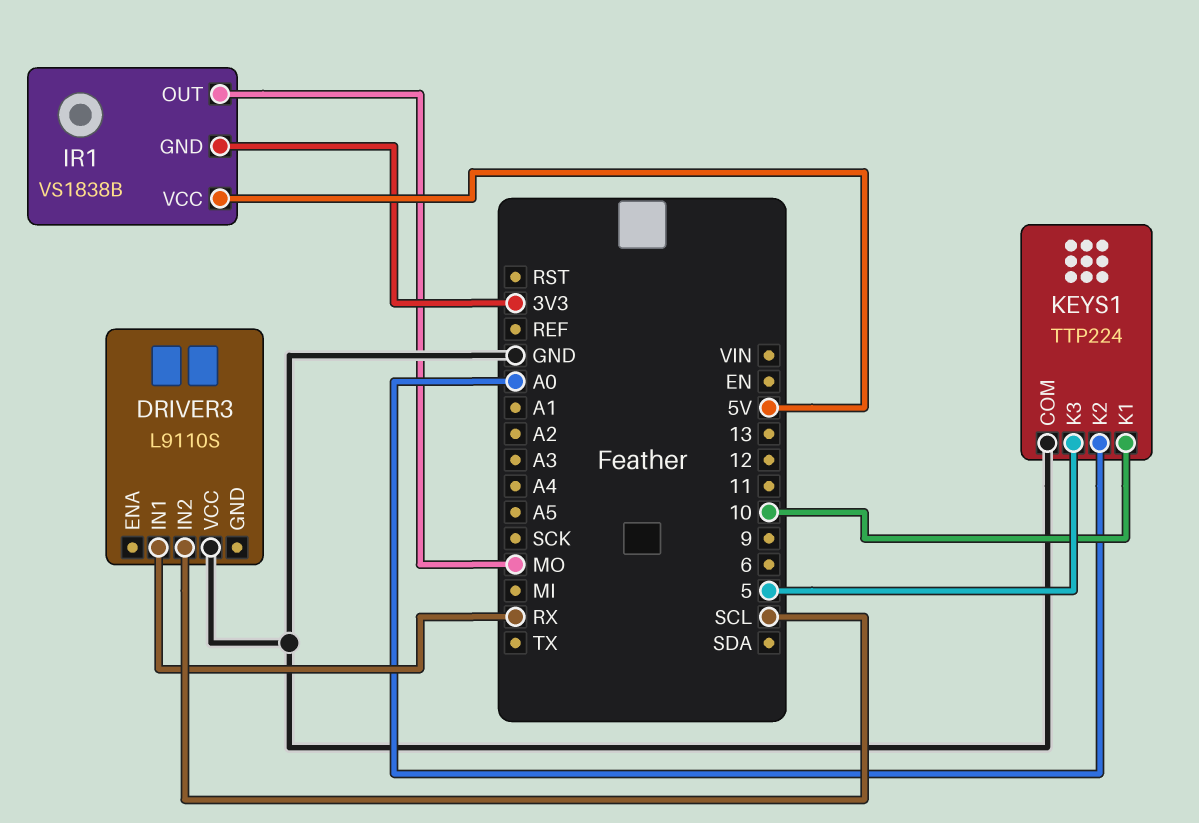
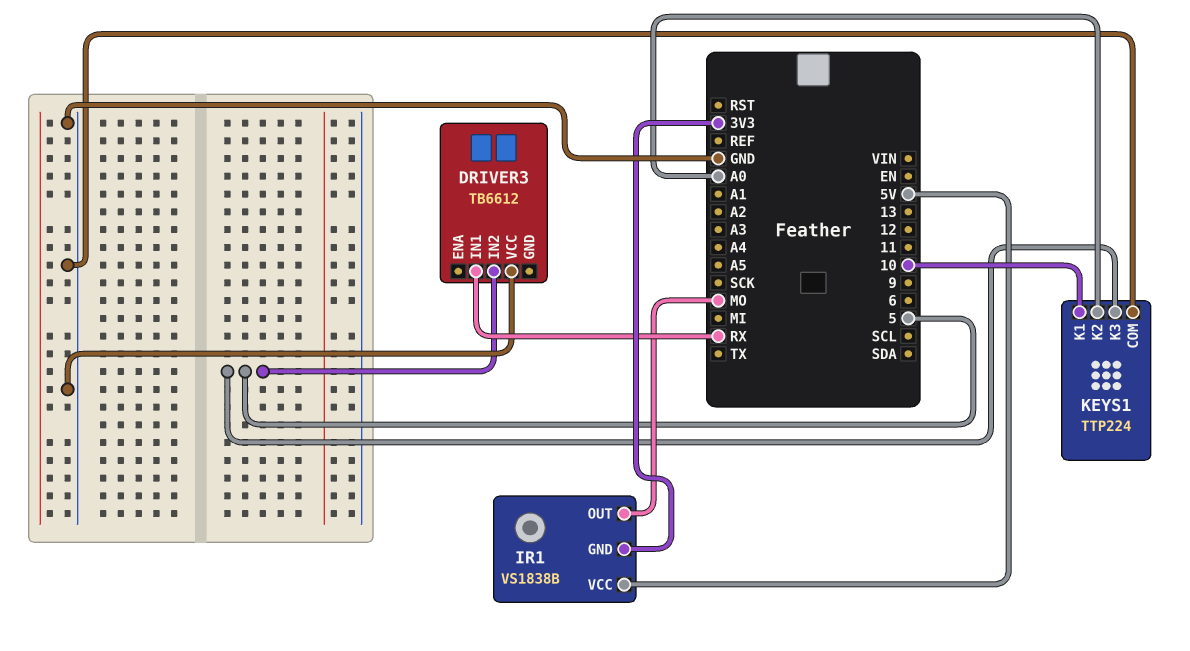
DRIVER3: L9110S -> TB6612
DRIVER3 pin IN2: SCL -> 5

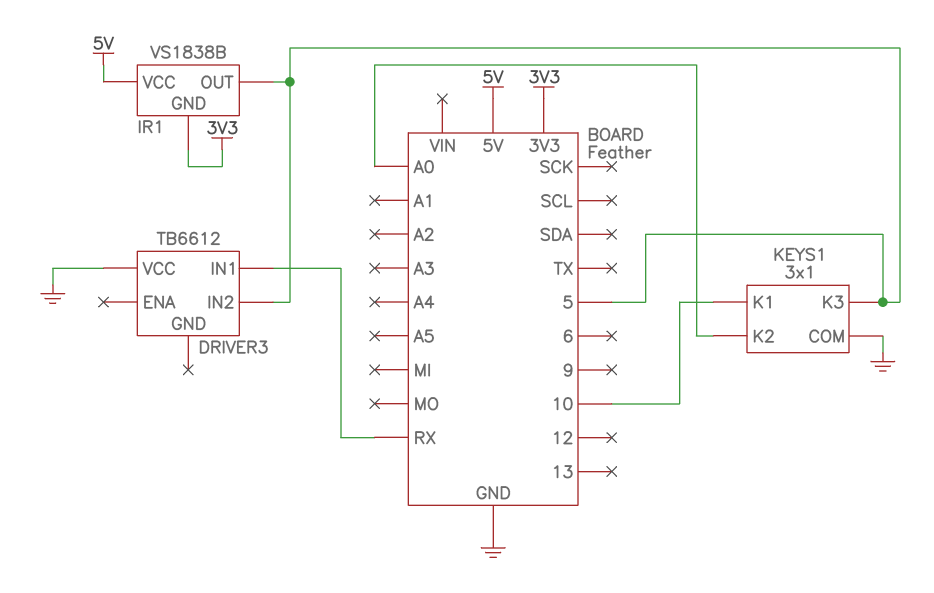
IR1 pin OUT: MO -> 5
KEYS1: TTP224 -> 3x1

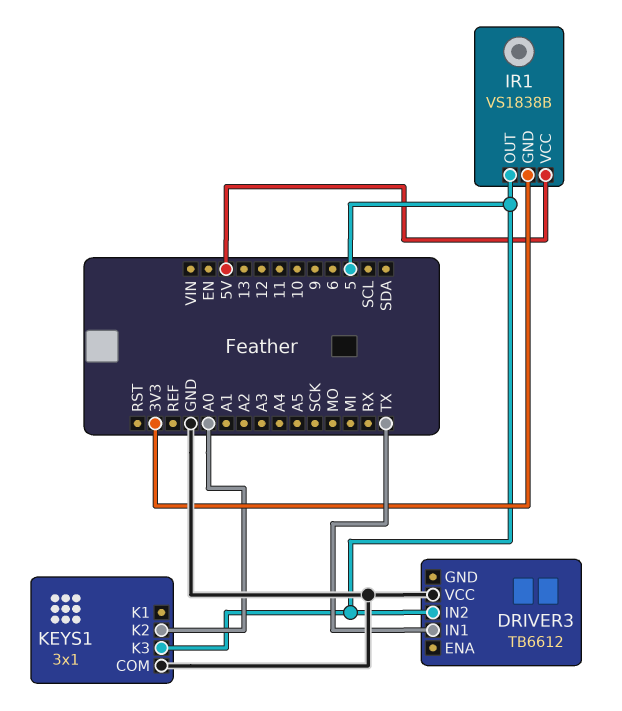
DRIVER3 pin IN1: RX -> TX
KEYS1 pin K1: 10 -> none

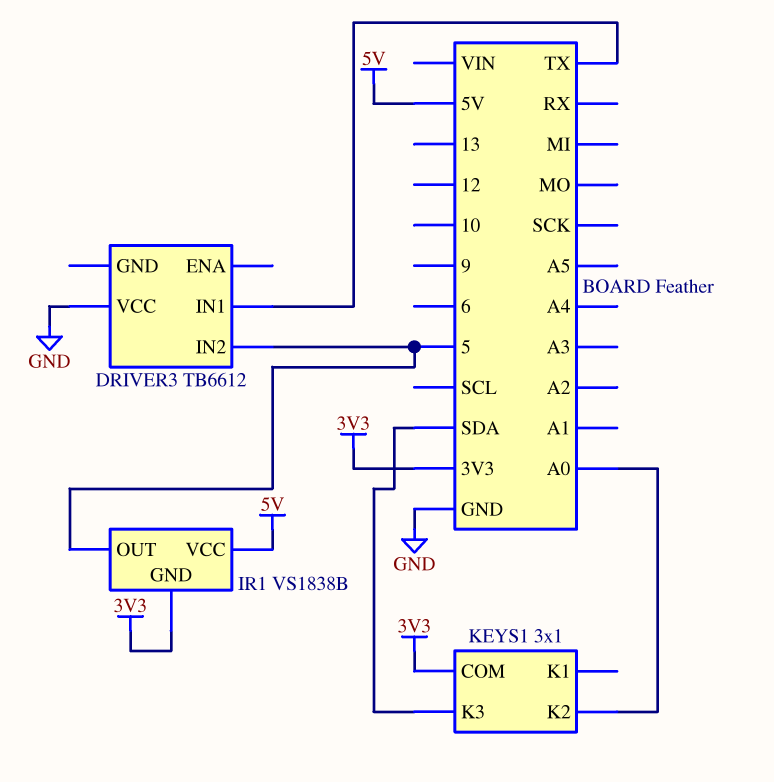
KEYS1 pin COM: GND -> 3V3
KEYS1 pin K3: 5 -> SDA

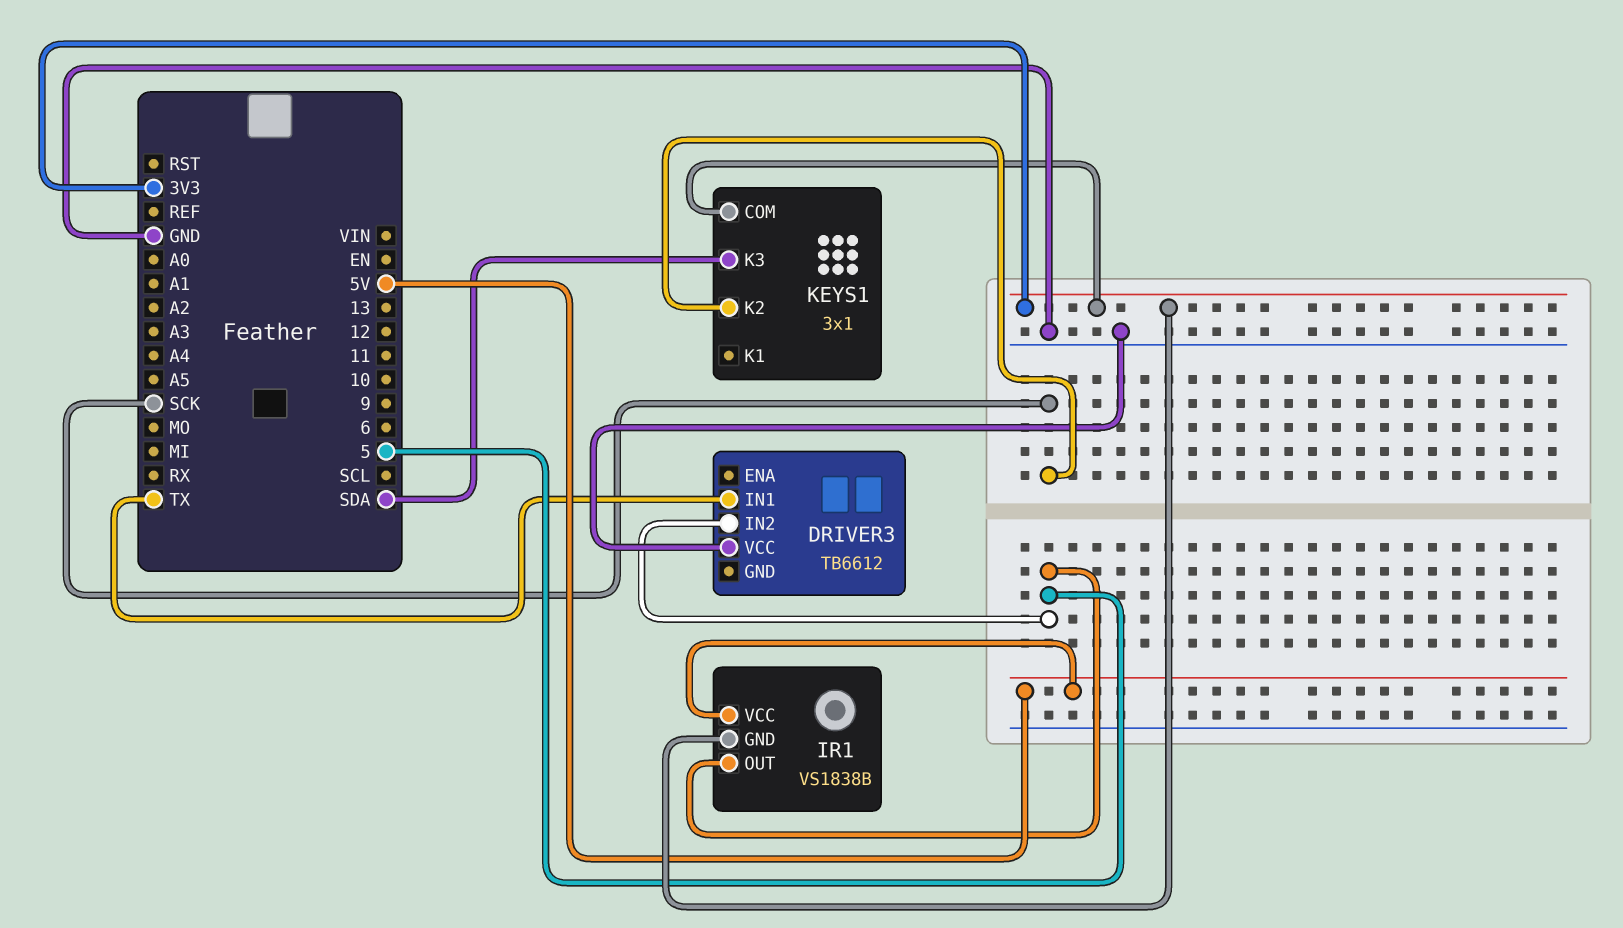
KEYS1 pin K2: A0 -> SCK

